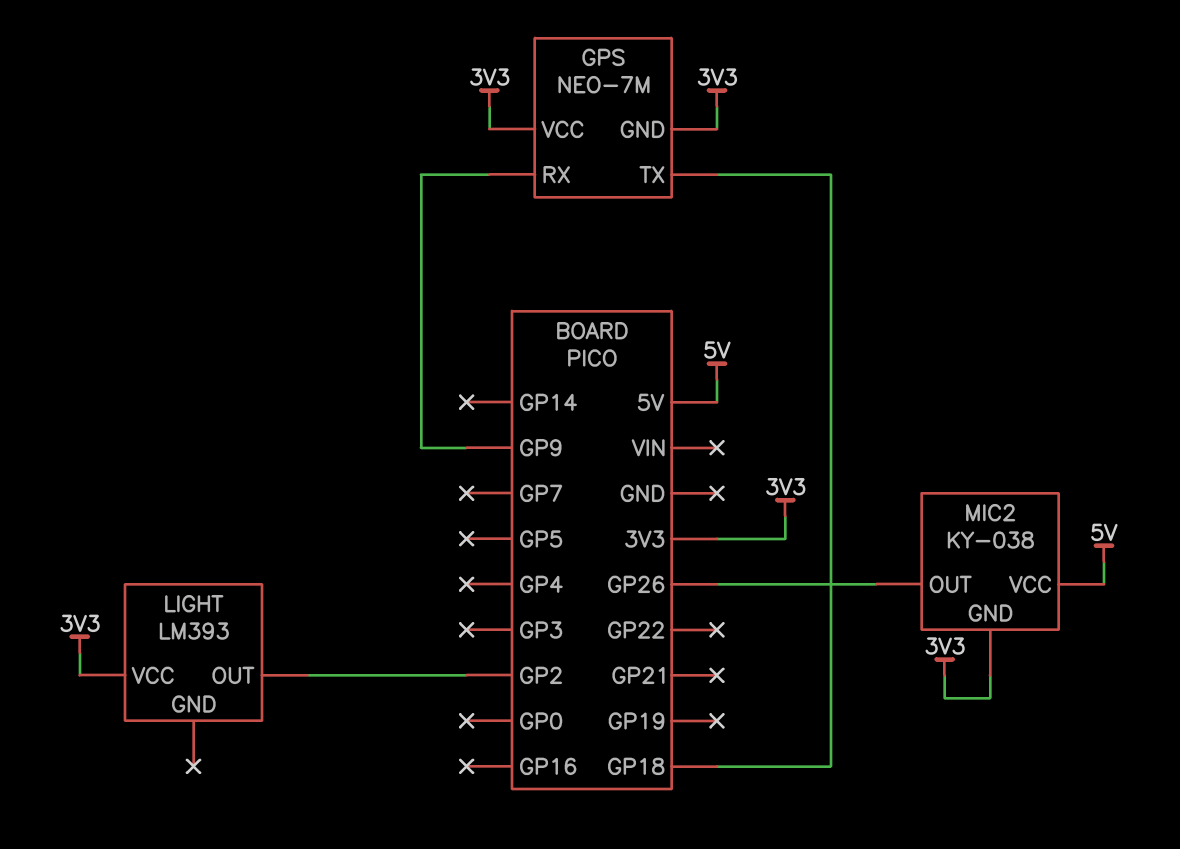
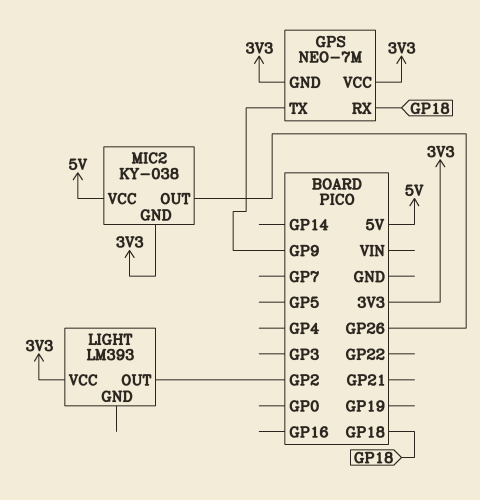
GPS pin RX: GP9 -> GP18
GPS pin TX: GP18 -> GP9

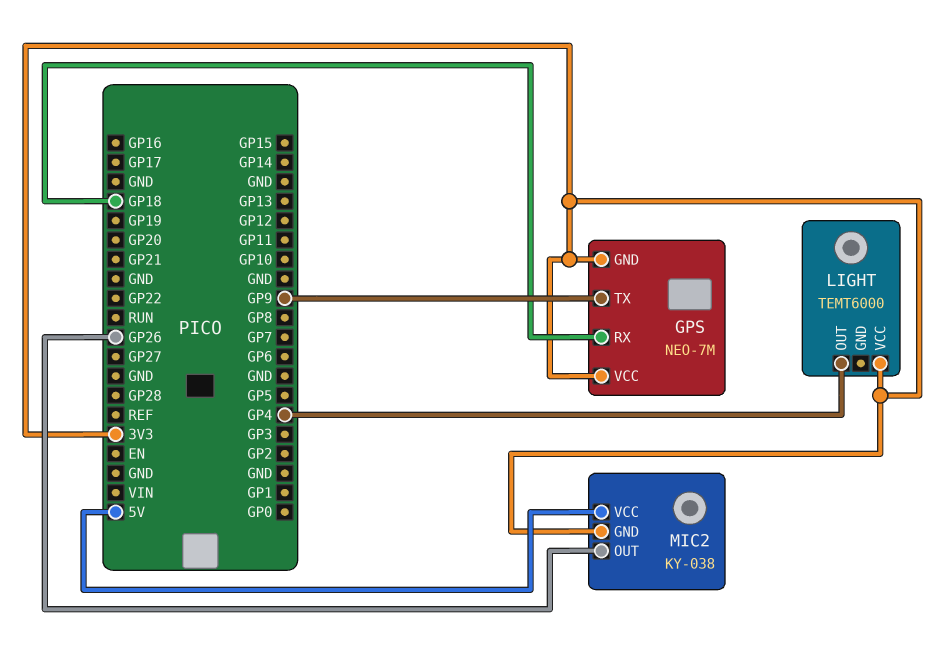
LIGHT: LM393 -> TEMT6000
LIGHT pin OUT: GP2 -> GP4

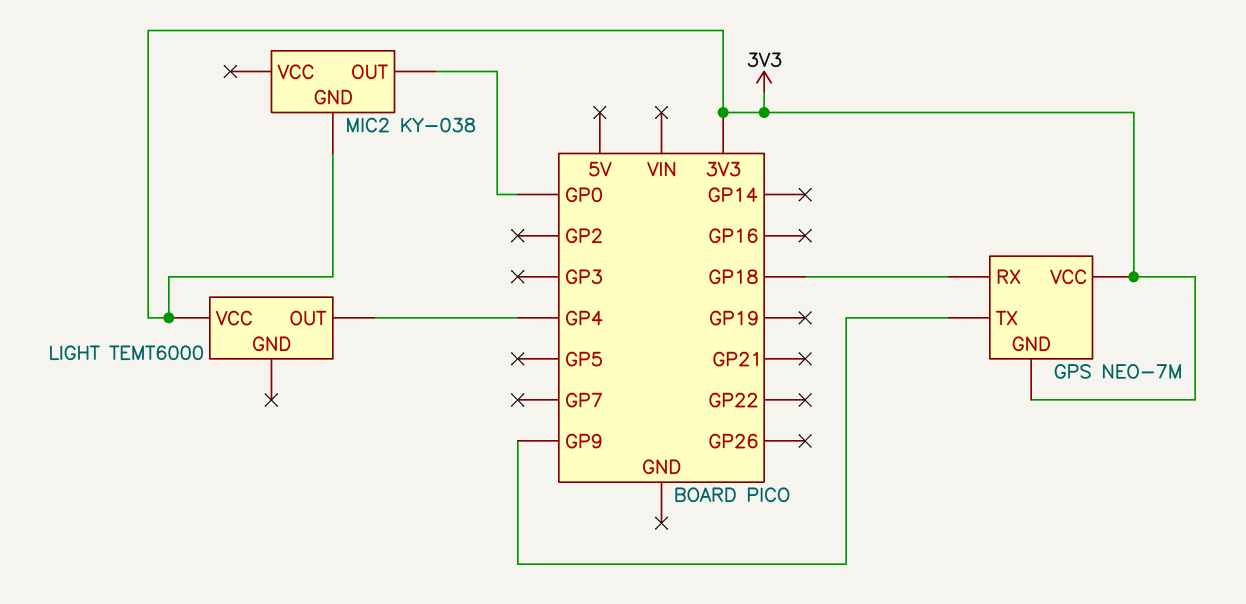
MIC2 pin OUT: GP26 -> GP0
MIC2 pin VCC: 5V -> none

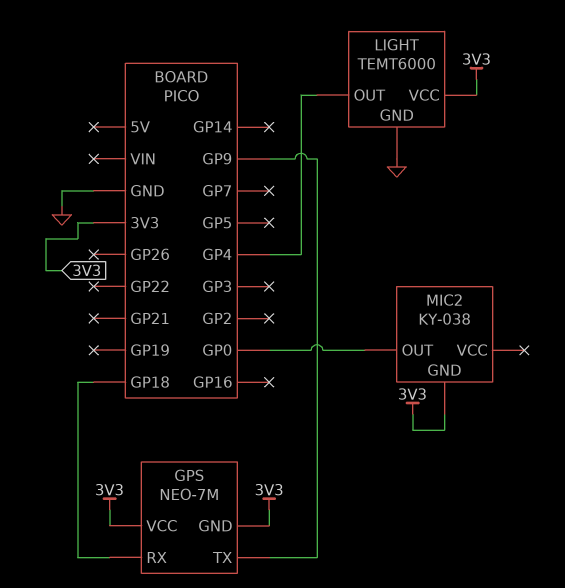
LIGHT pin GND: none -> GND

